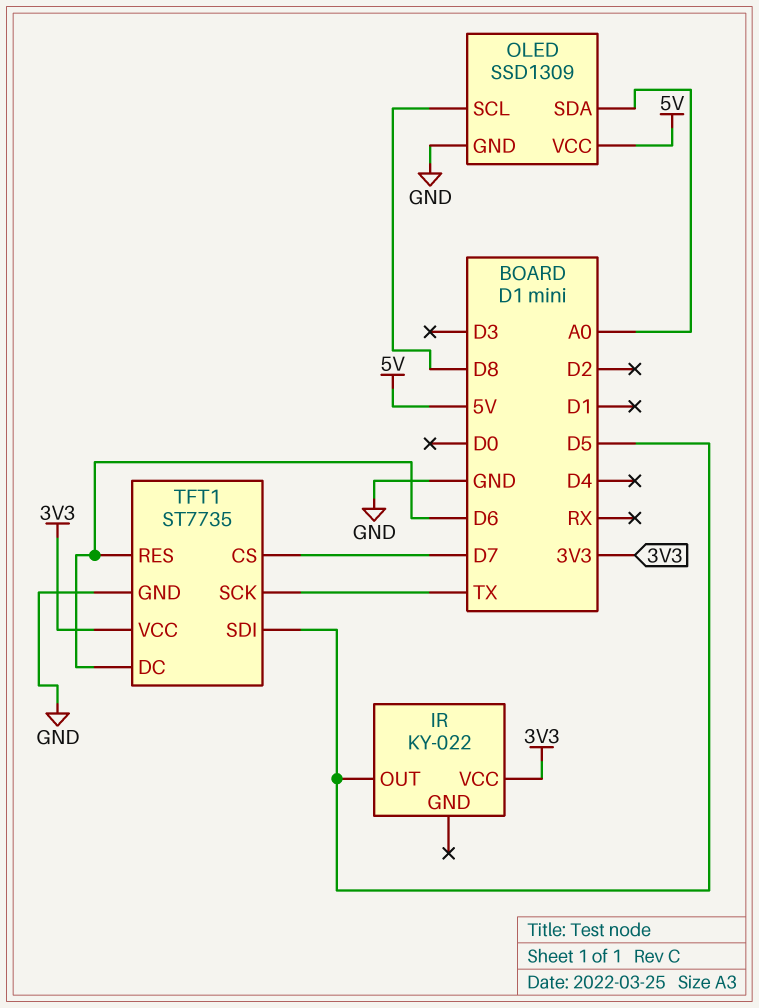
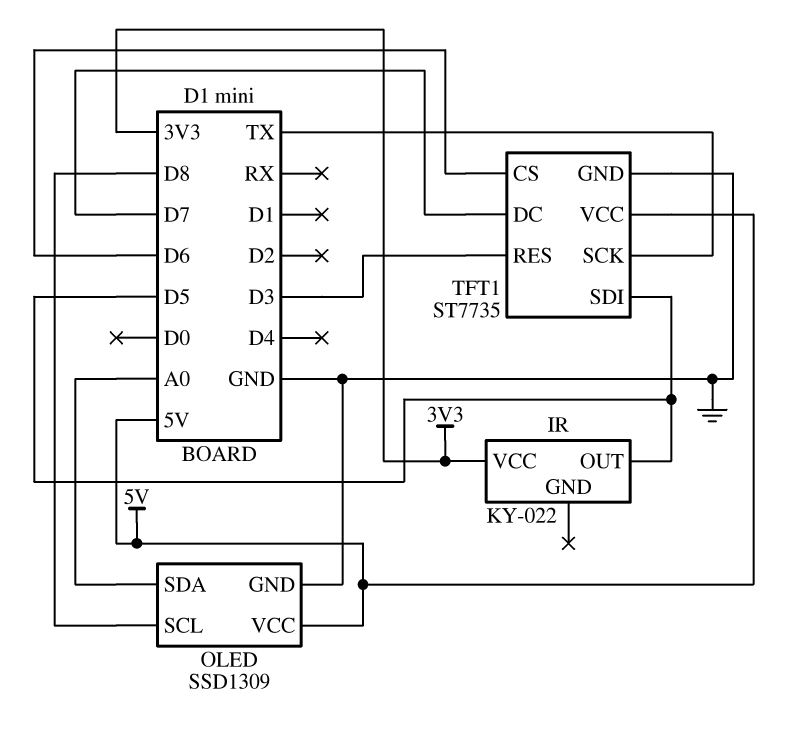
TFT1 pin CS: D7 -> D6
TFT1 pin DC: D6 -> D7
TFT1 pin RES: D6 -> D3
TFT1 pin VCC: 3V3 -> 5V

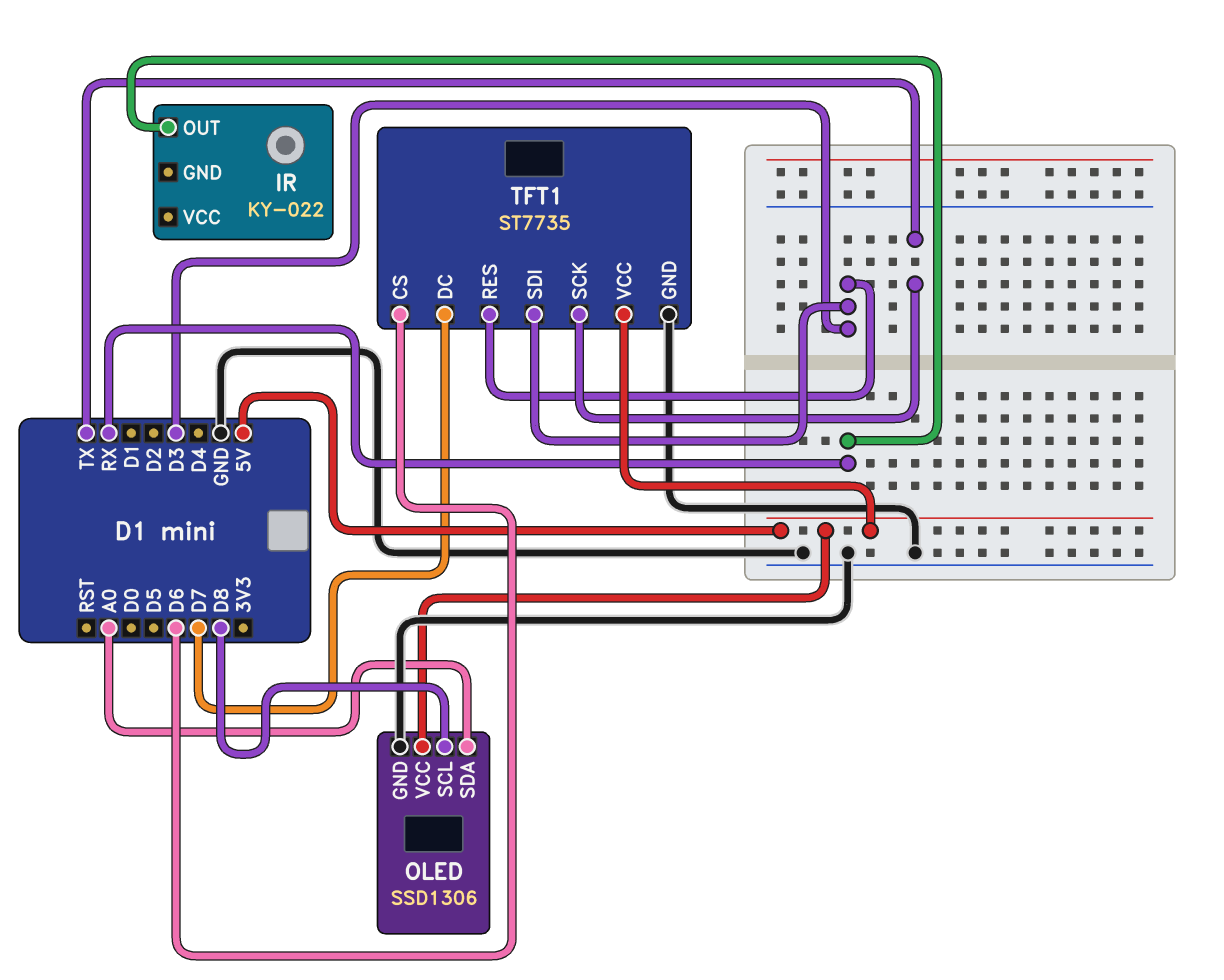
IR pin OUT: D5 -> RX
IR pin VCC: 3V3 -> none
OLED: SSD1309 -> SSD1306
TFT1 pin SDI: D5 -> D3

